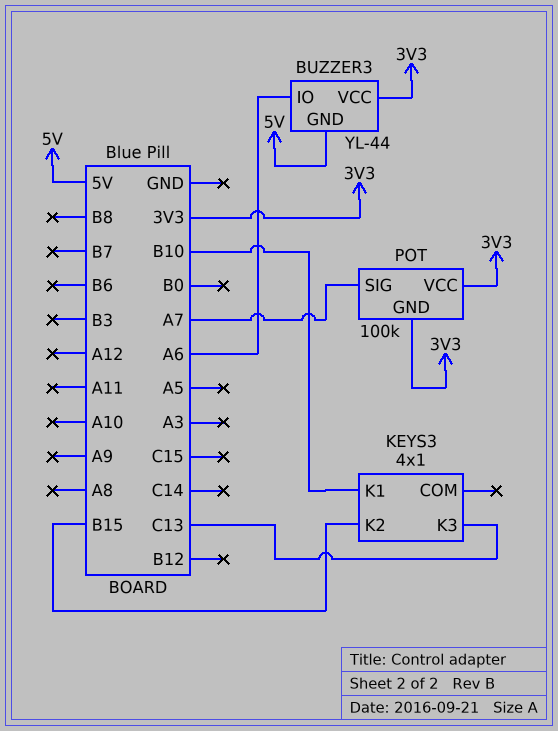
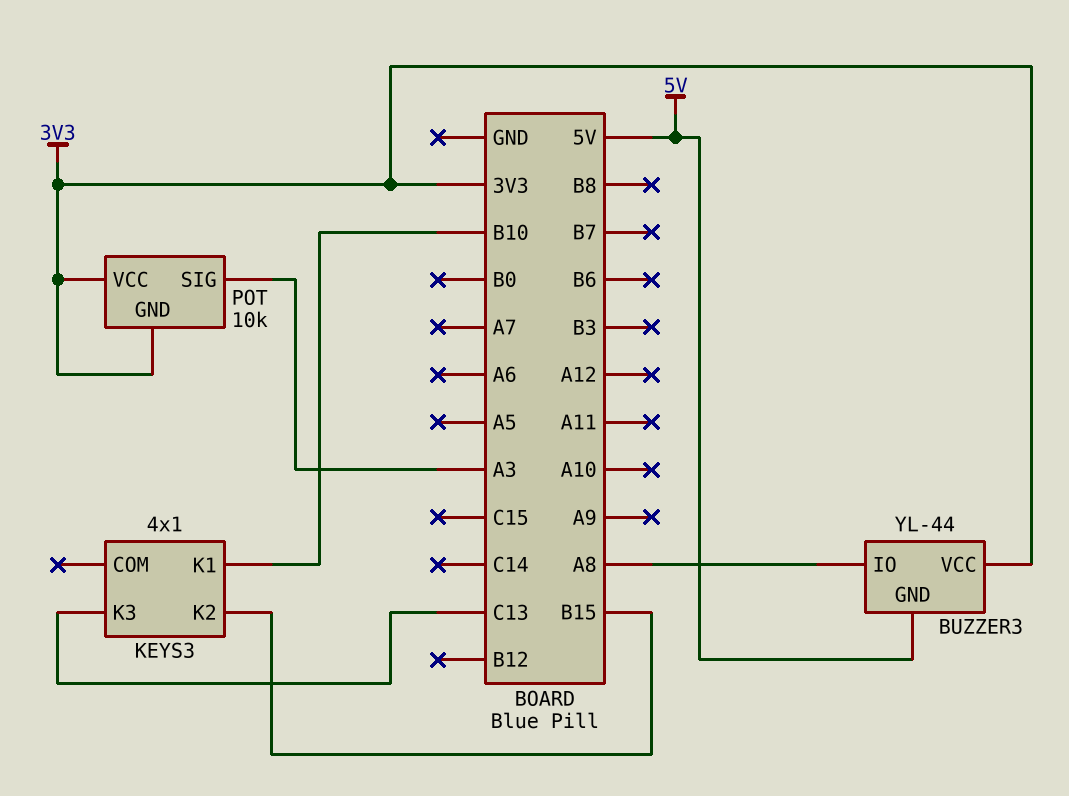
BUZZER3 pin IO: A6 -> A8
POT: 100k -> 10k
POT pin SIG: A7 -> A3

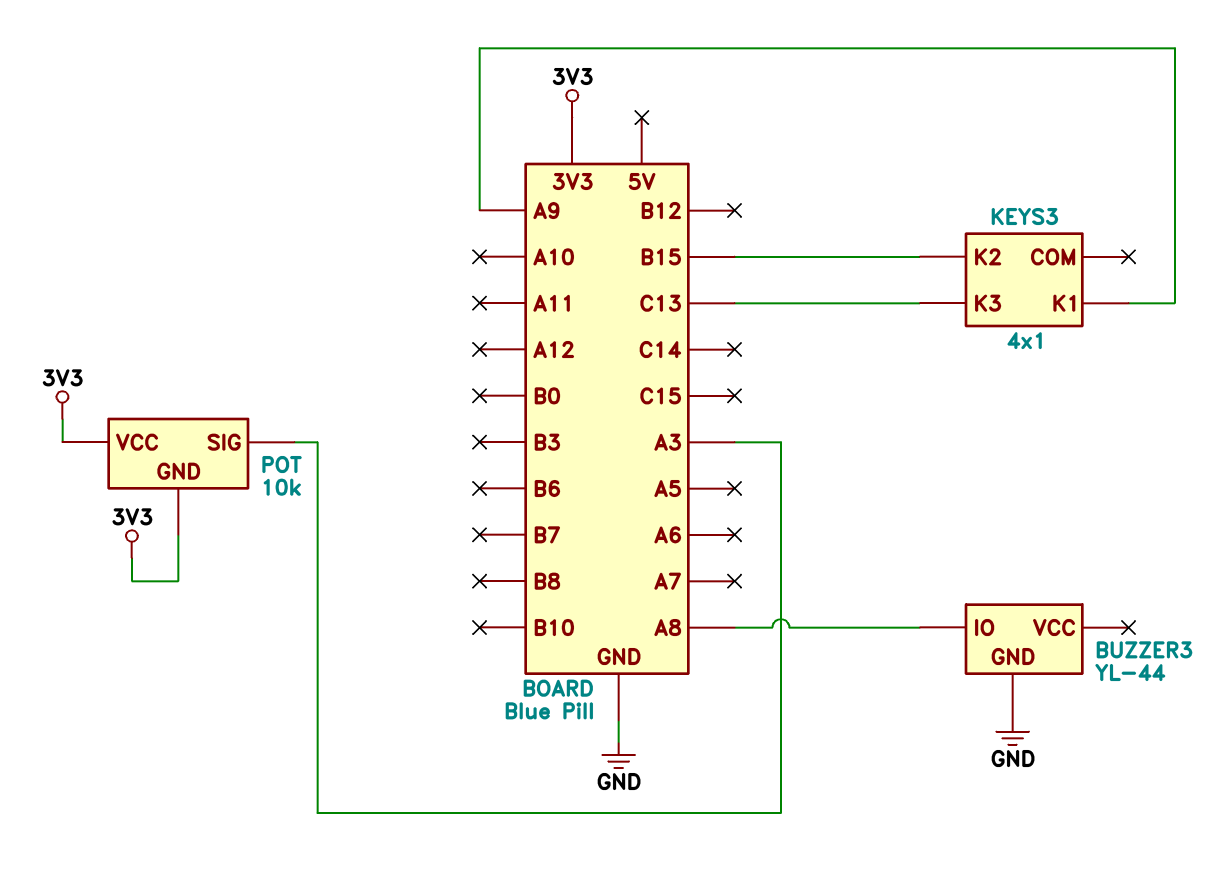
BUZZER3 pin GND: 5V -> GND
BUZZER3 pin VCC: 3V3 -> none
KEYS3 pin K1: B10 -> A9

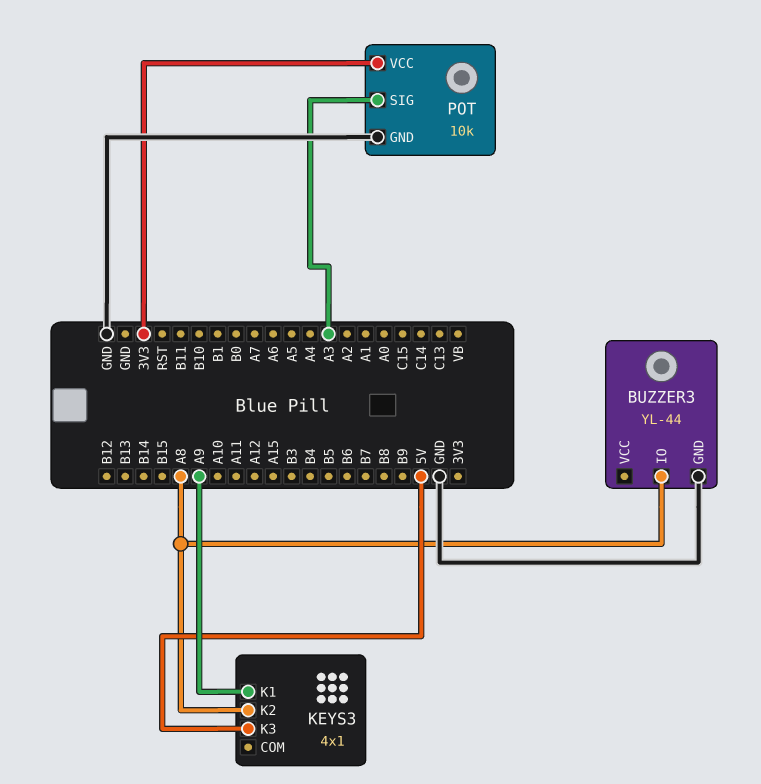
KEYS3 pin K2: B15 -> A8
KEYS3 pin K3: C13 -> 5V
POT pin GND: 3V3 -> GND

